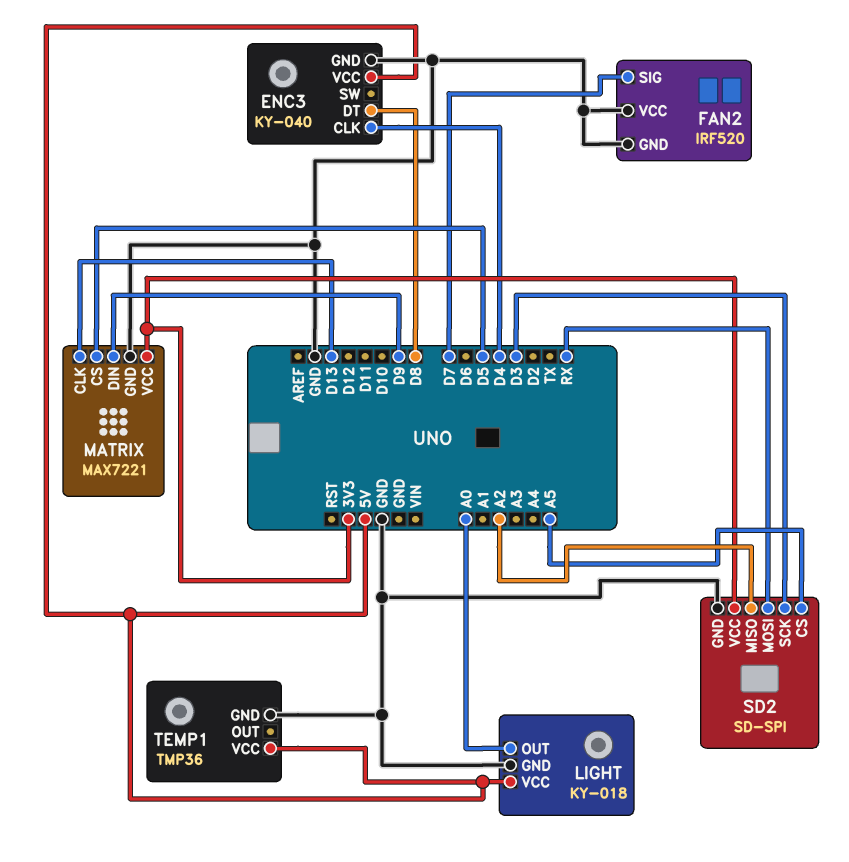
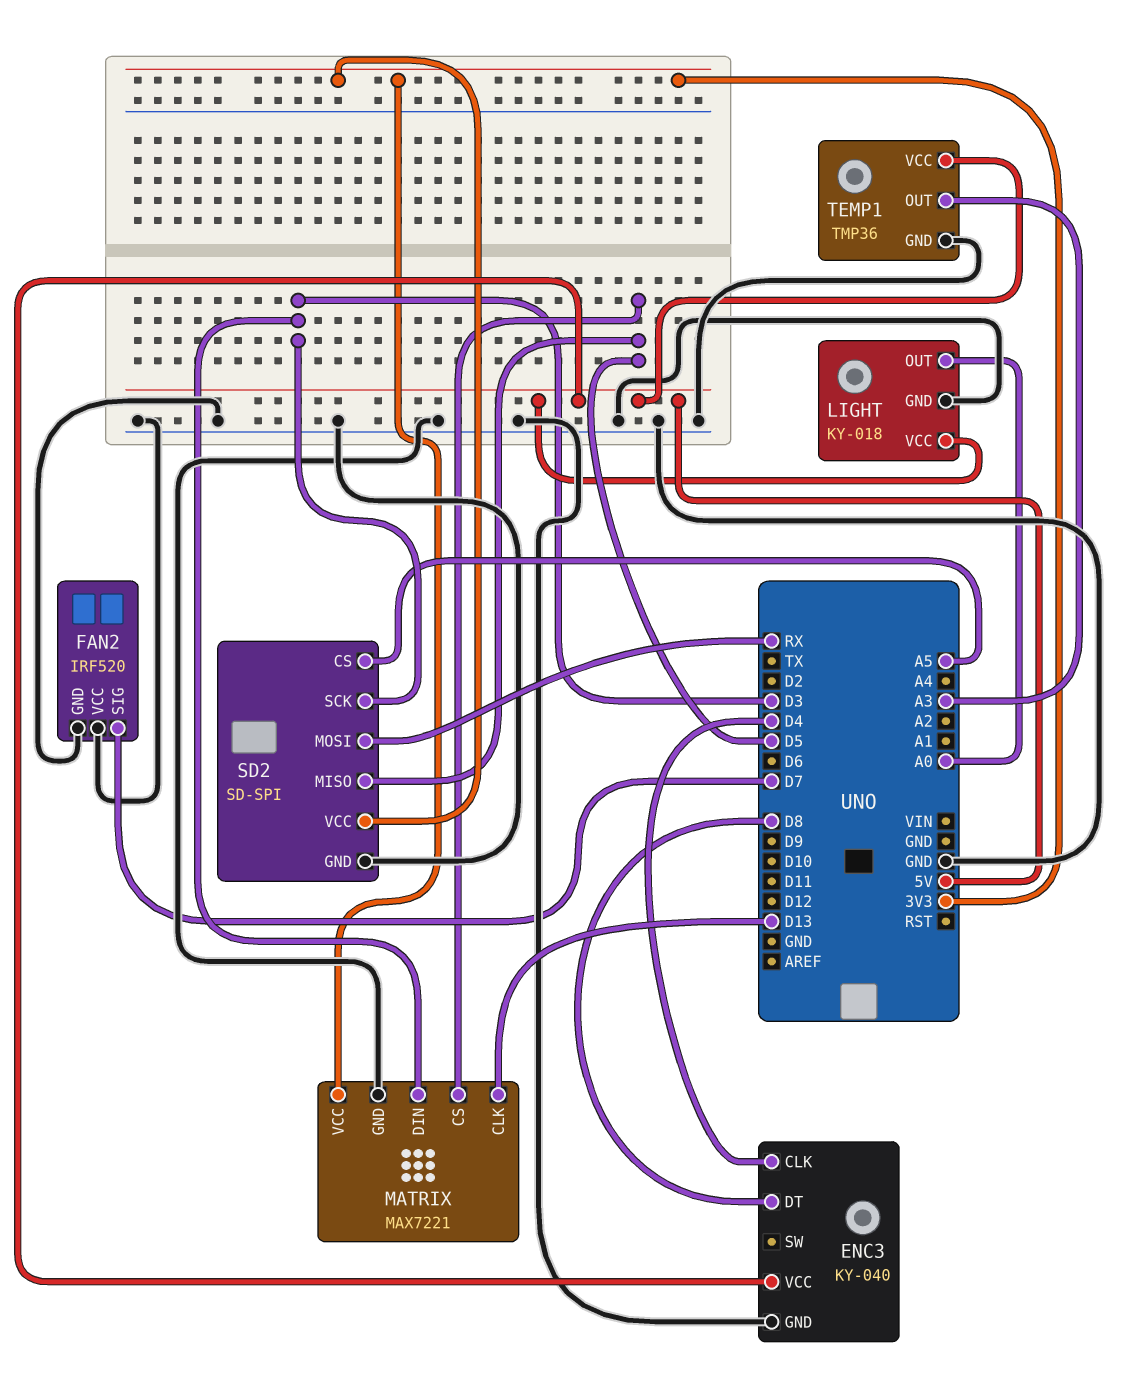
MATRIX pin DIN: D9 -> D3
SD2 pin MISO: A2 -> D5
TEMP1 pin OUT: none -> A3

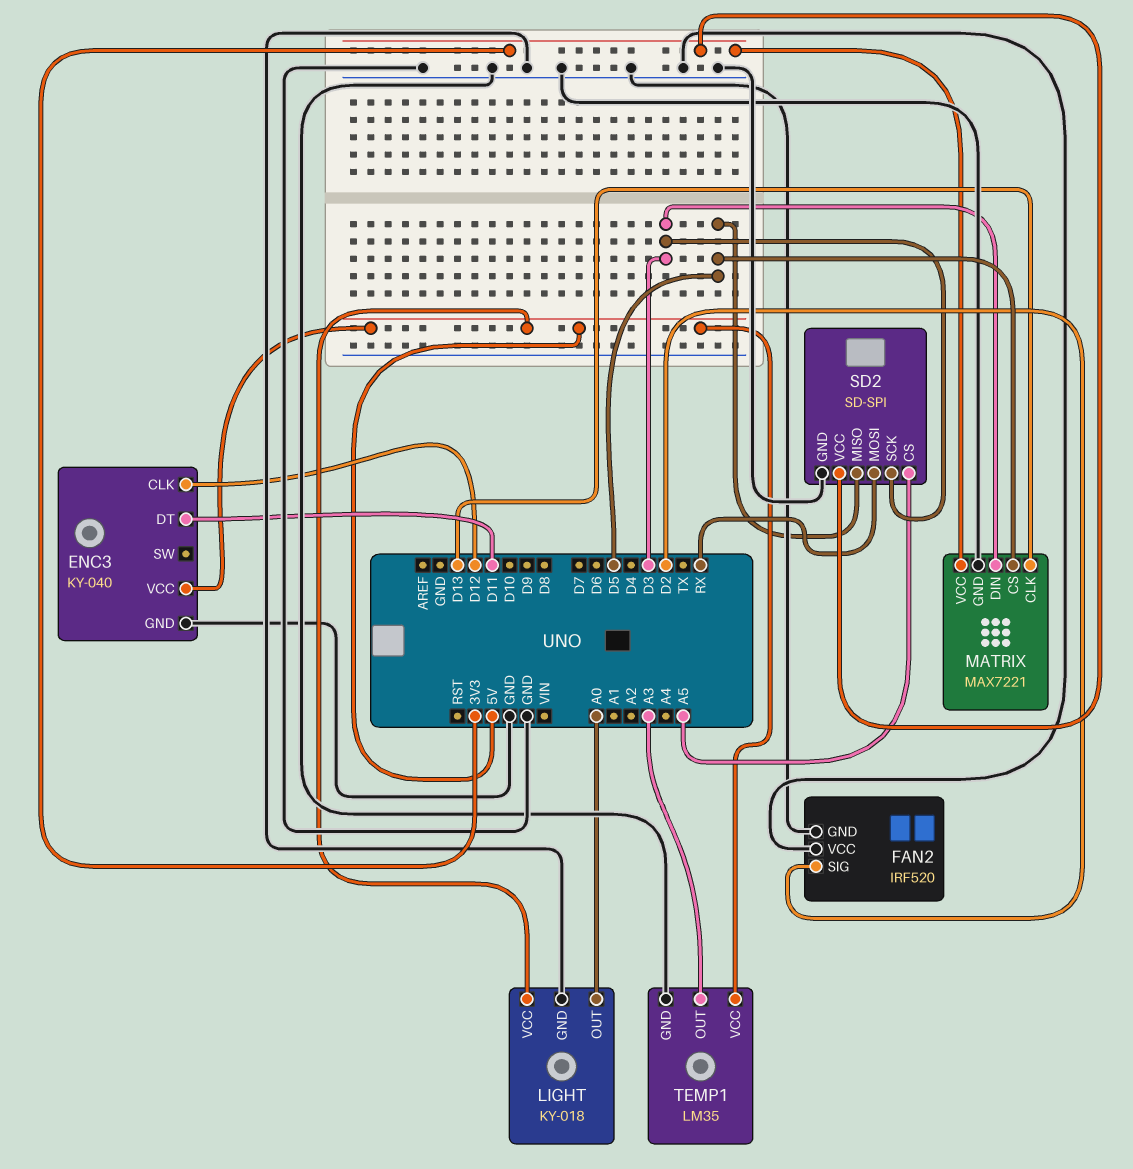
ENC3 pin CLK: D4 -> D12
ENC3 pin DT: D8 -> D11
FAN2 pin SIG: D7 -> D2
TEMP1: TMP36 -> LM35

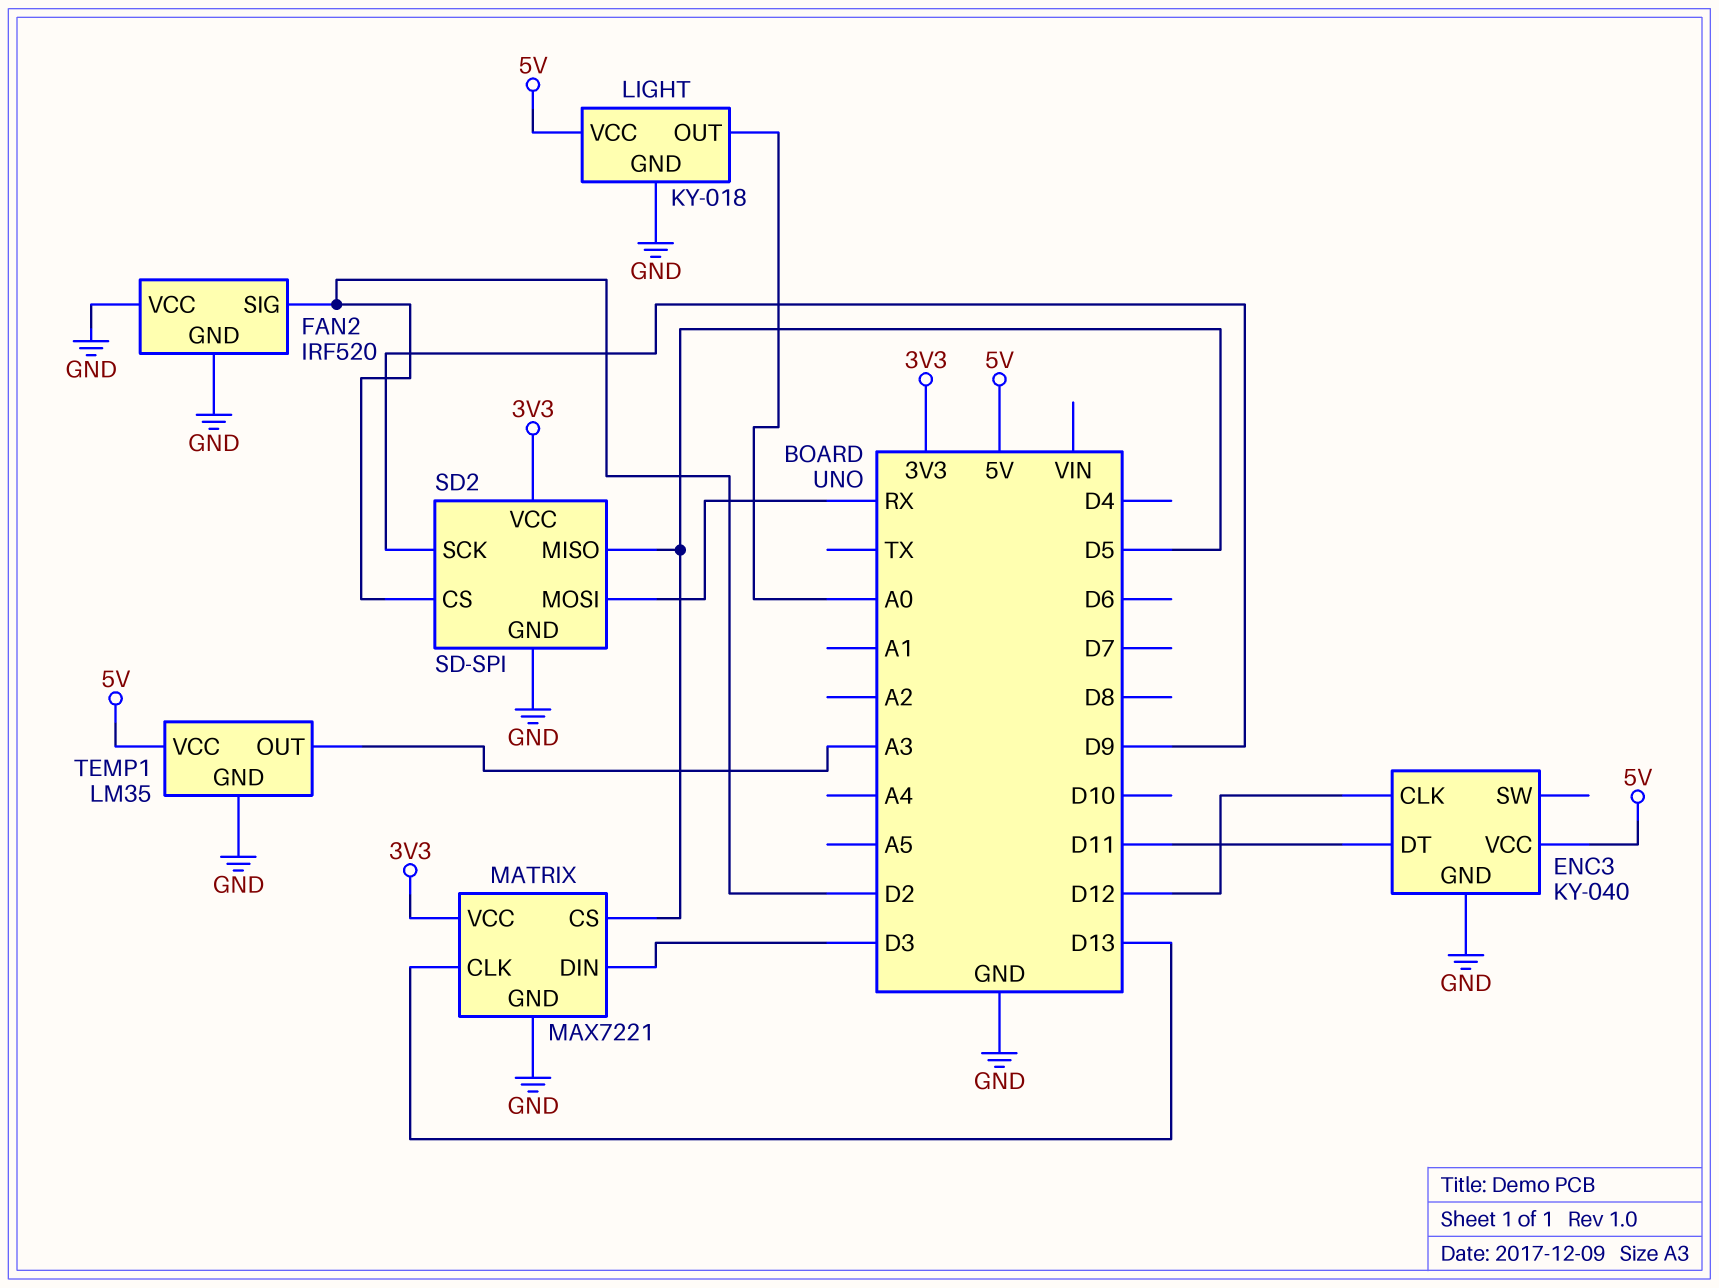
SD2 pin CS: A5 -> D2
SD2 pin SCK: D3 -> D9

